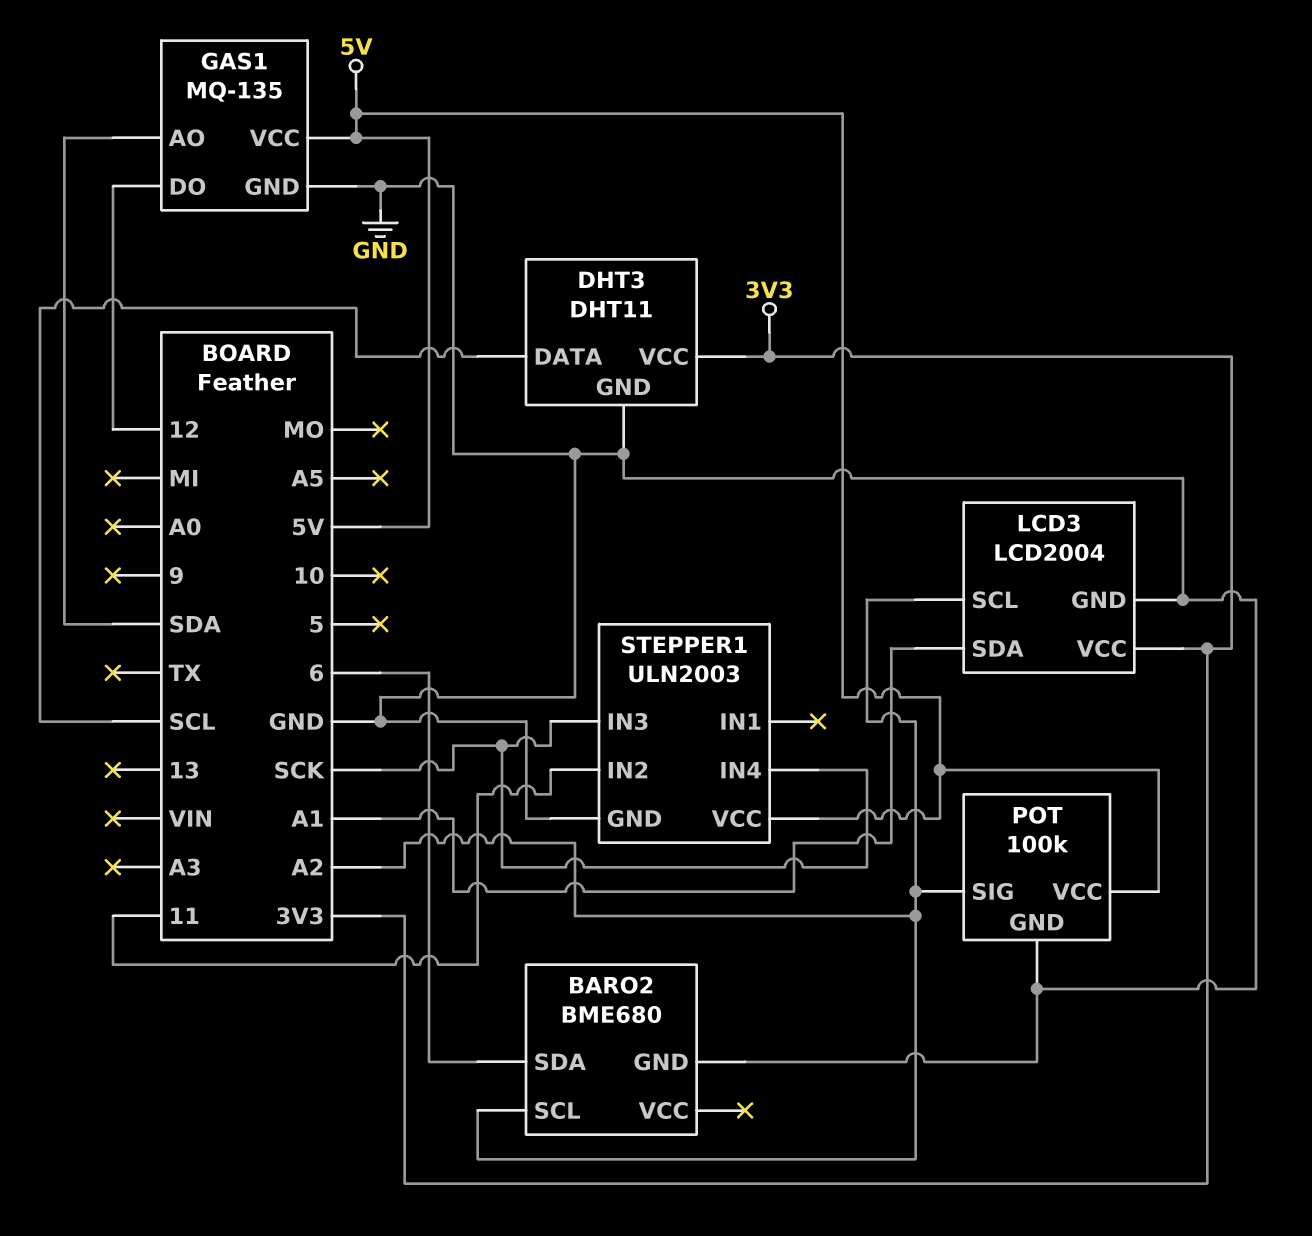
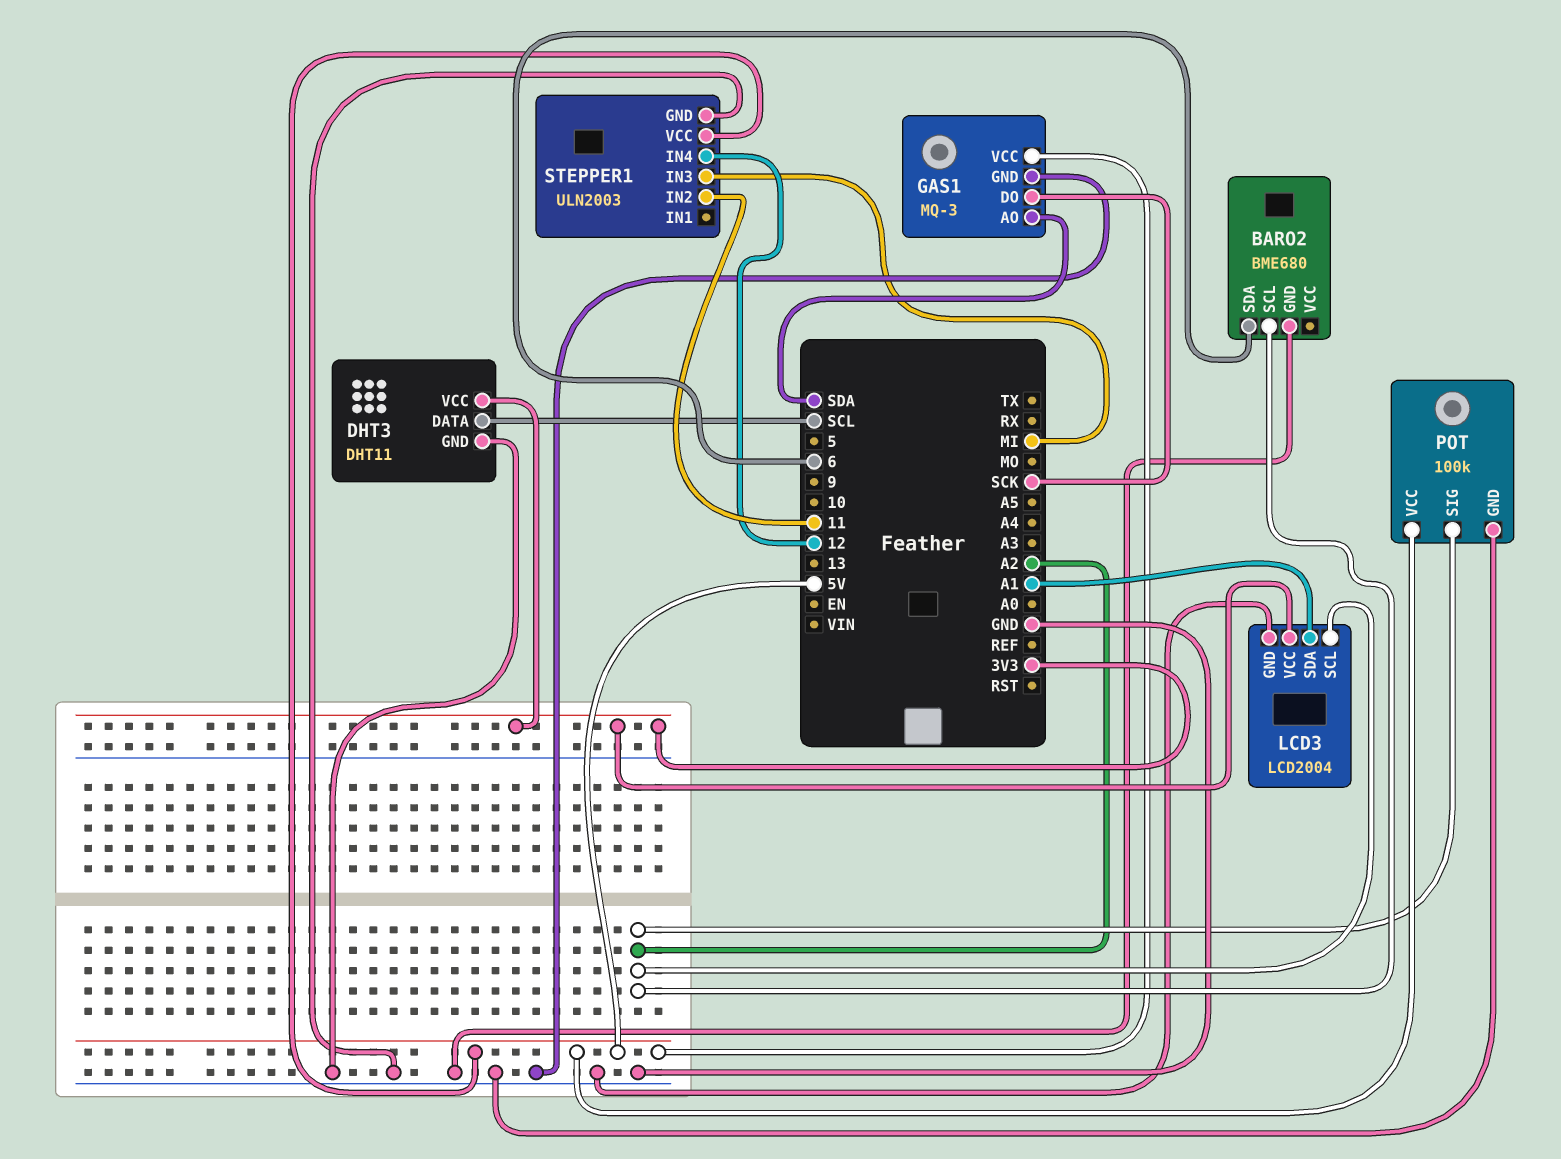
GAS1: MQ-135 -> MQ-3
GAS1 pin DO: 12 -> SCK
STEPPER1 pin IN3: SCK -> MI
STEPPER1 pin IN4: SCK -> 12

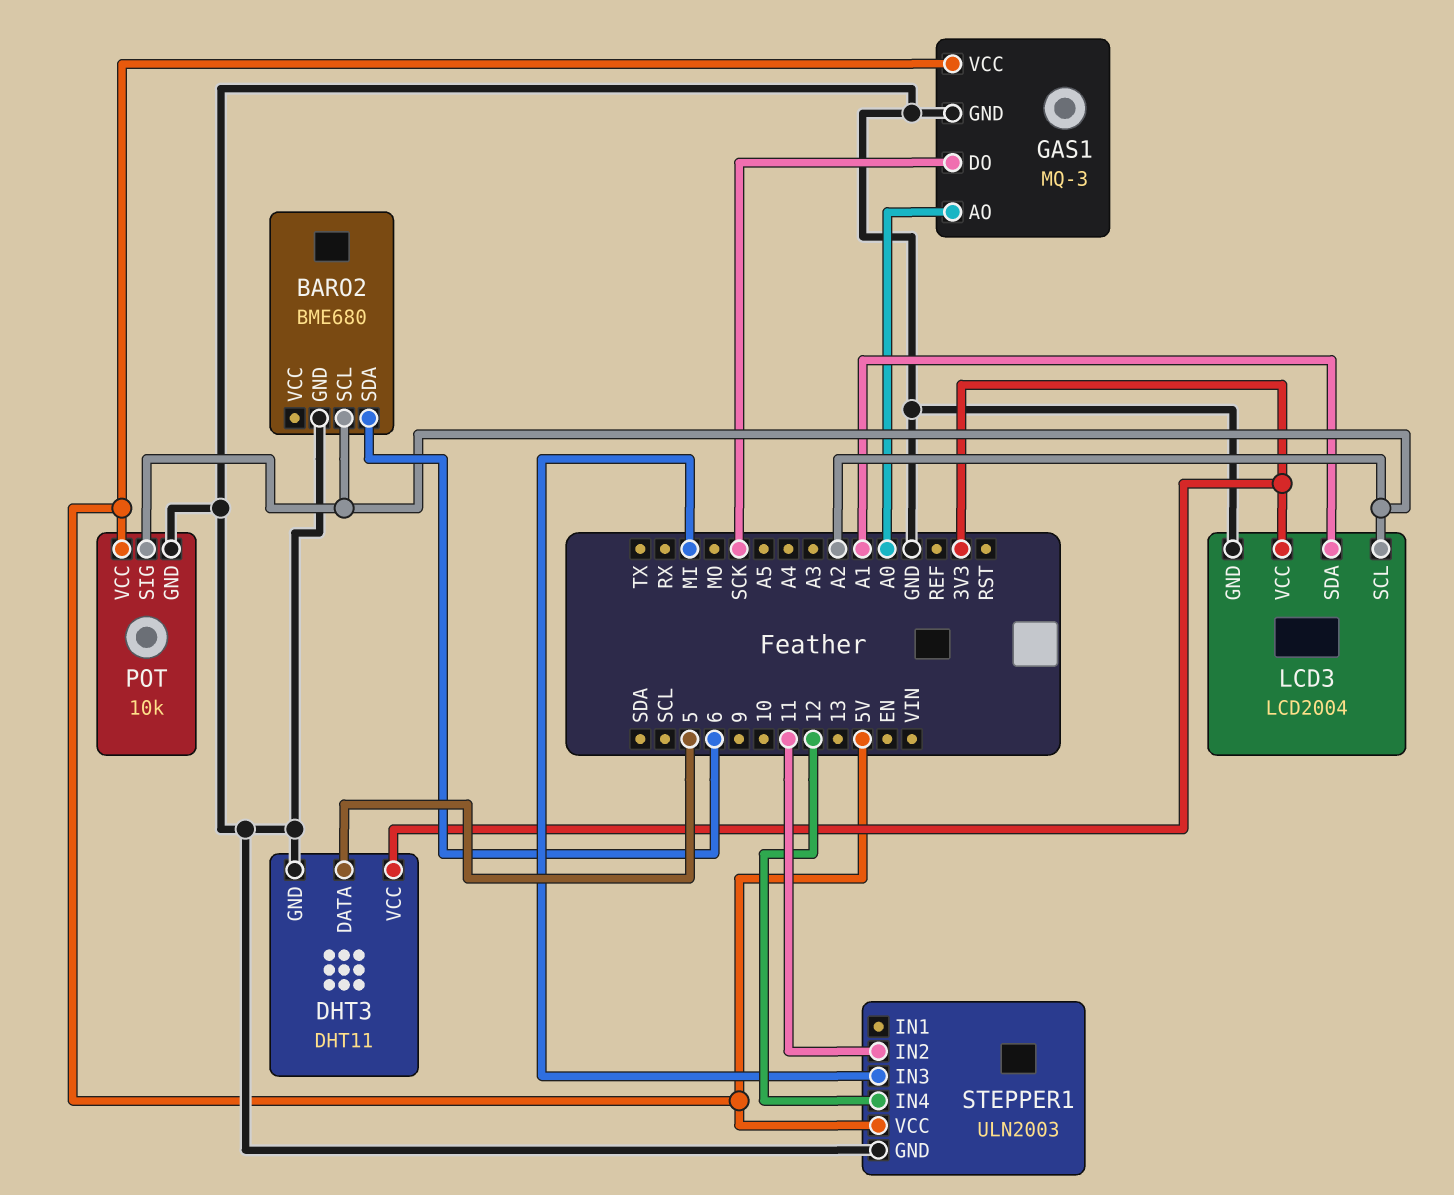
DHT3 pin DATA: SCL -> 5
GAS1 pin AO: SDA -> A0
POT: 100k -> 10k

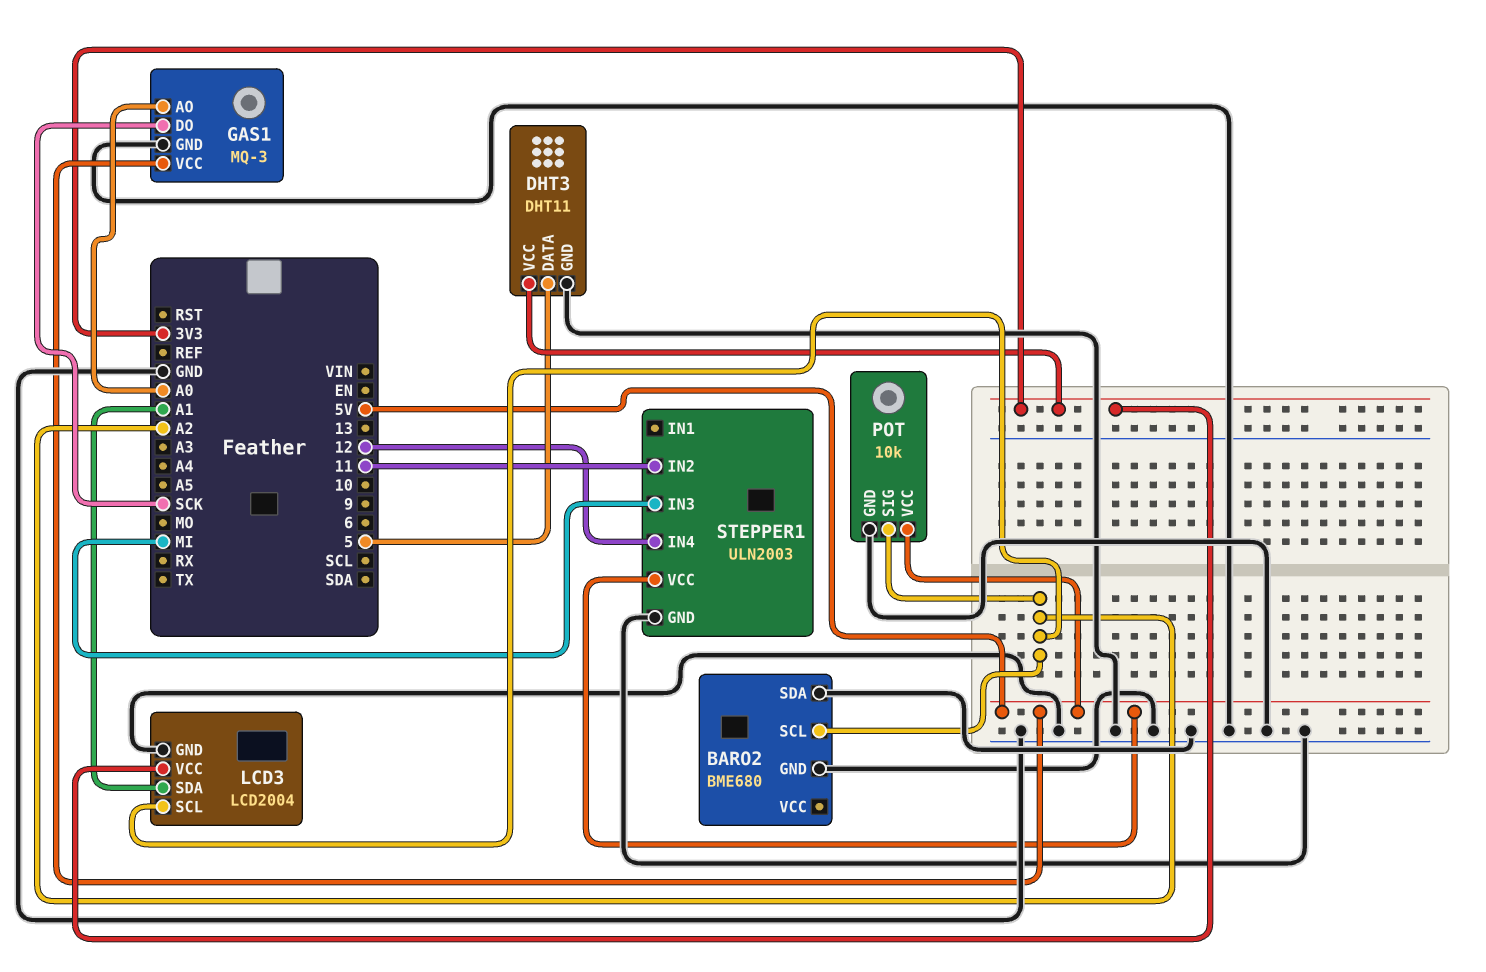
BARO2 pin SDA: 6 -> GND

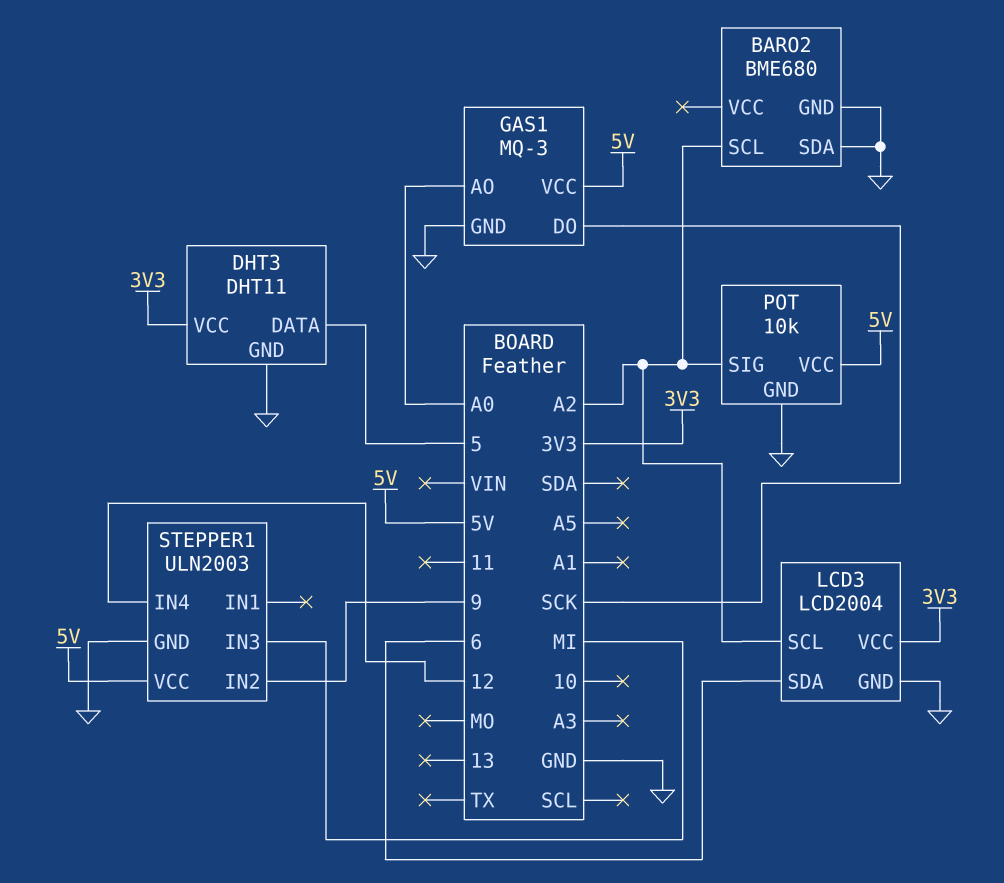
LCD3 pin SDA: A1 -> 6
STEPPER1 pin IN2: 11 -> 9

